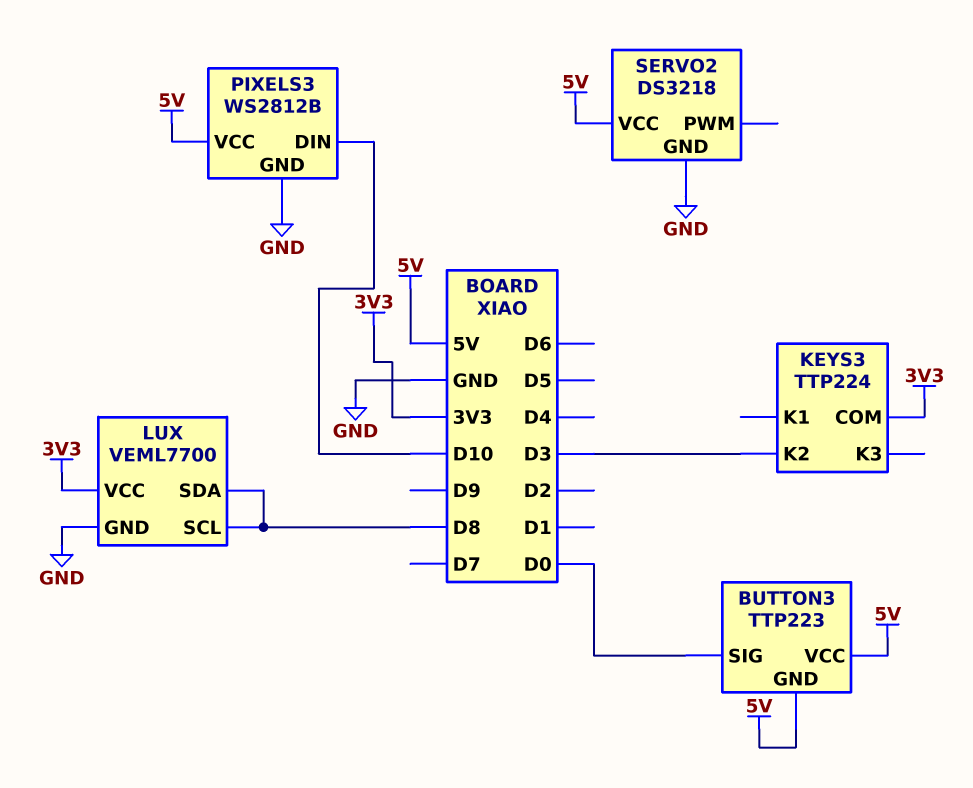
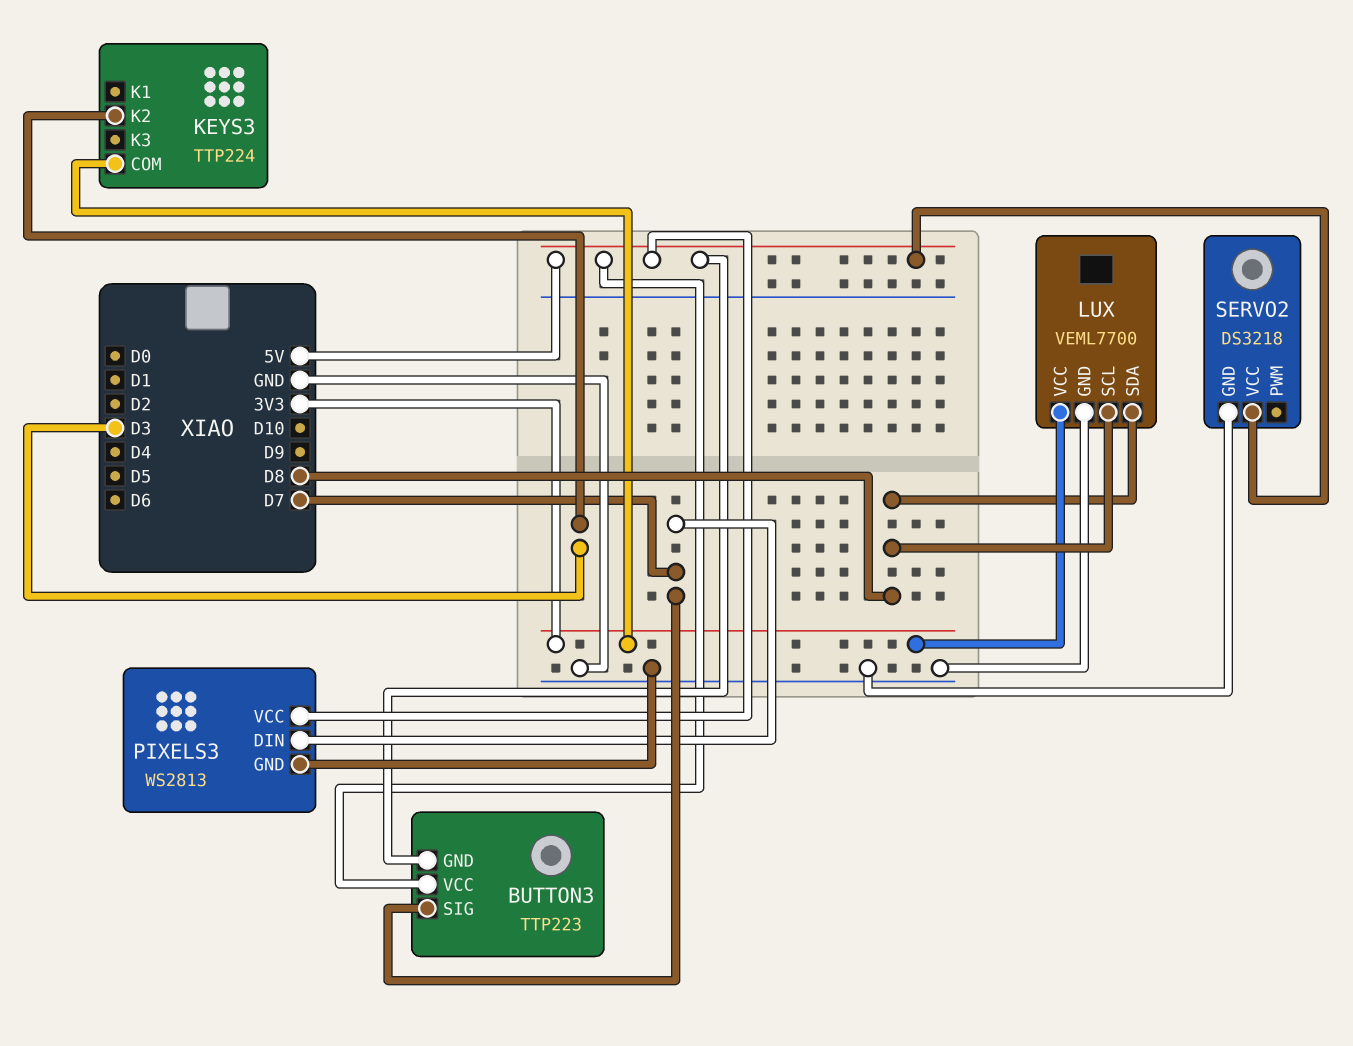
BUTTON3 pin SIG: D0 -> D7
PIXELS3: WS2812B -> WS2813
PIXELS3 pin DIN: D10 -> D7

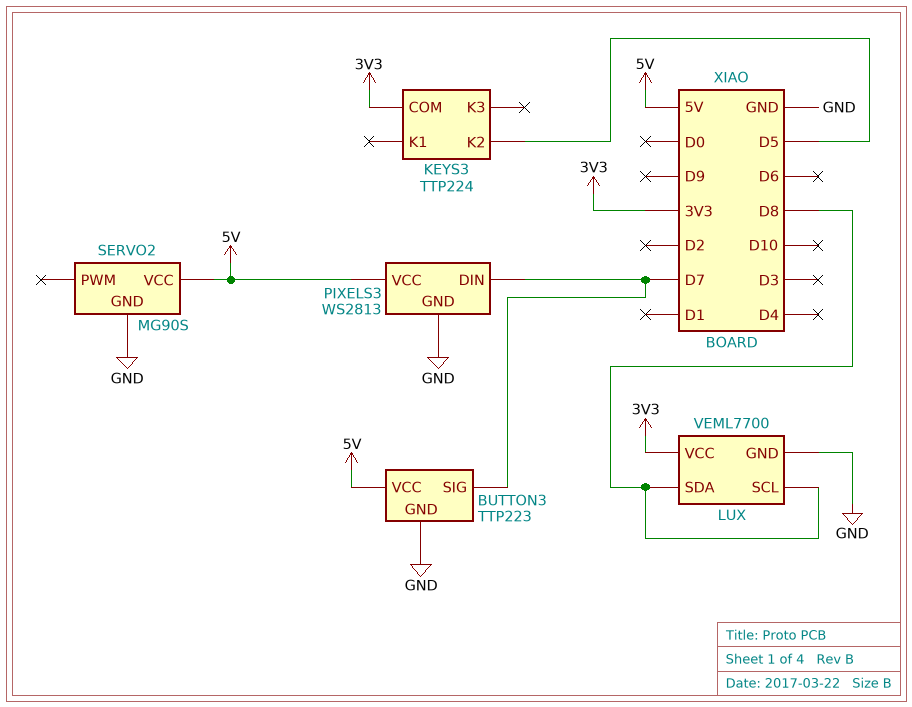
BUTTON3 pin GND: 5V -> GND
KEYS3 pin K2: D3 -> D5
SERVO2: DS3218 -> MG90S

